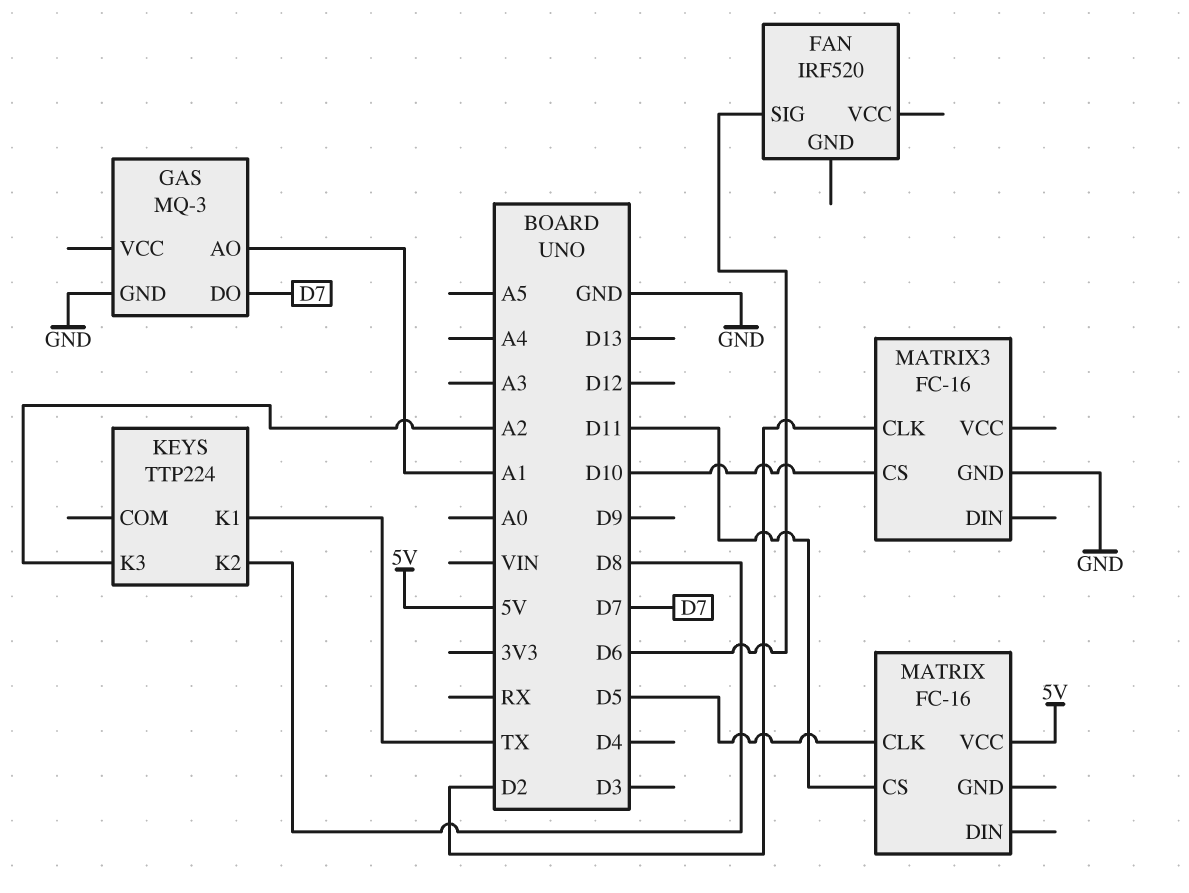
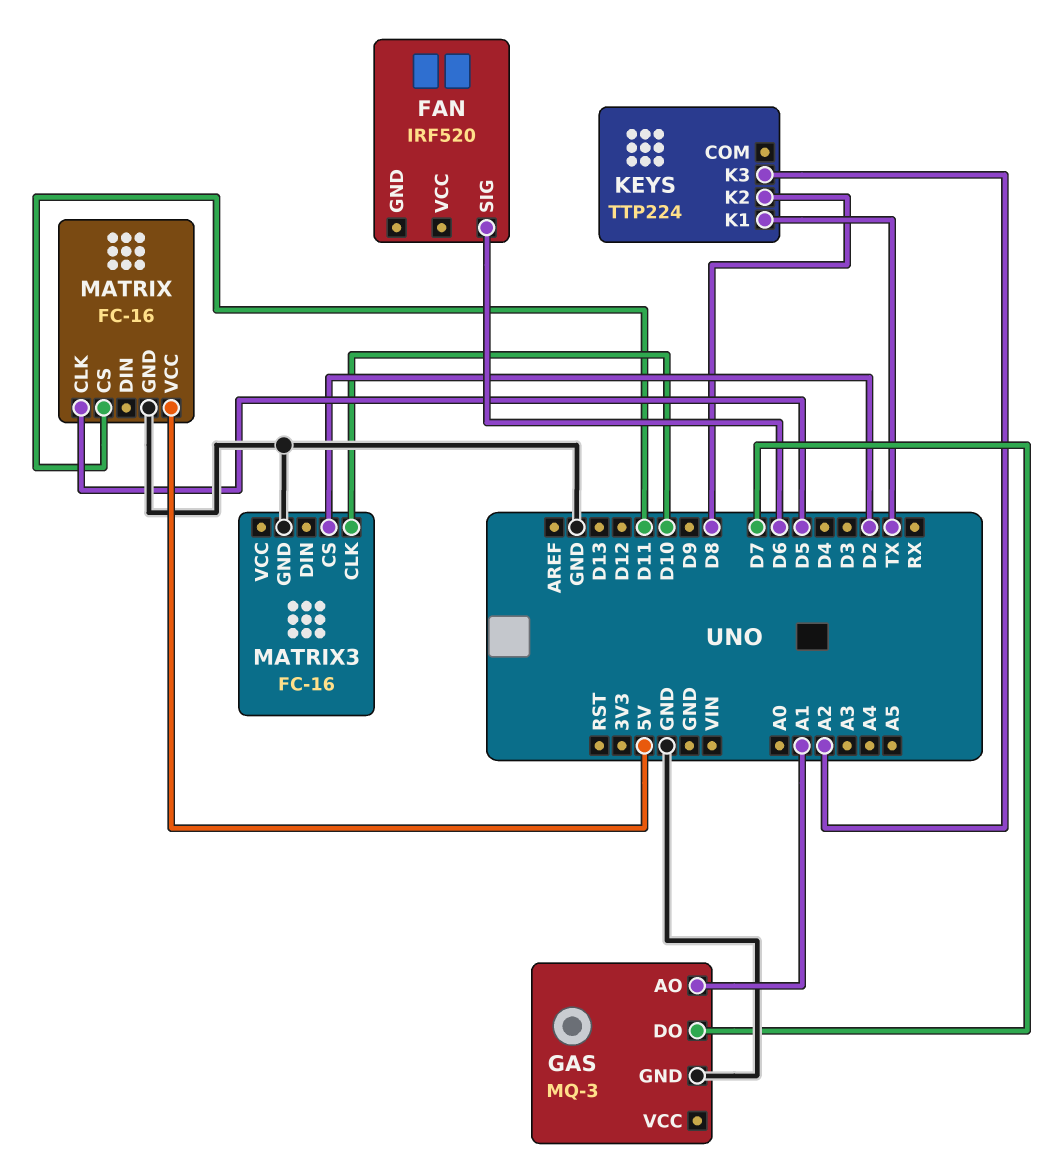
MATRIX pin GND: none -> GND
MATRIX3 pin CLK: D2 -> D10
MATRIX3 pin CS: D10 -> D2

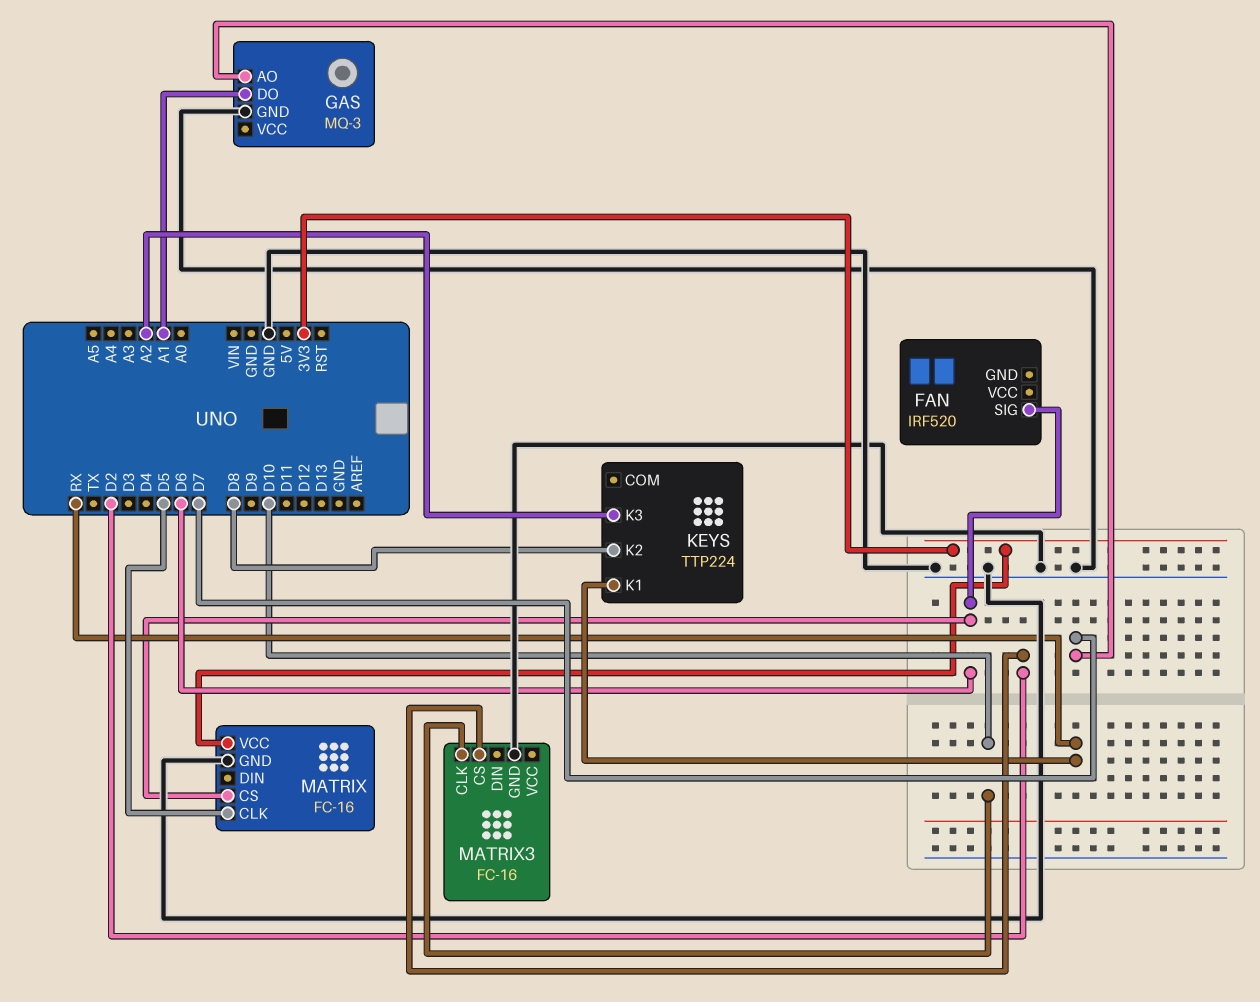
GAS pin AO: A1 -> D7
GAS pin DO: D7 -> A1
KEYS pin K1: TX -> RX
MATRIX pin CS: D11 -> D6
MATRIX pin VCC: 5V -> 3V3

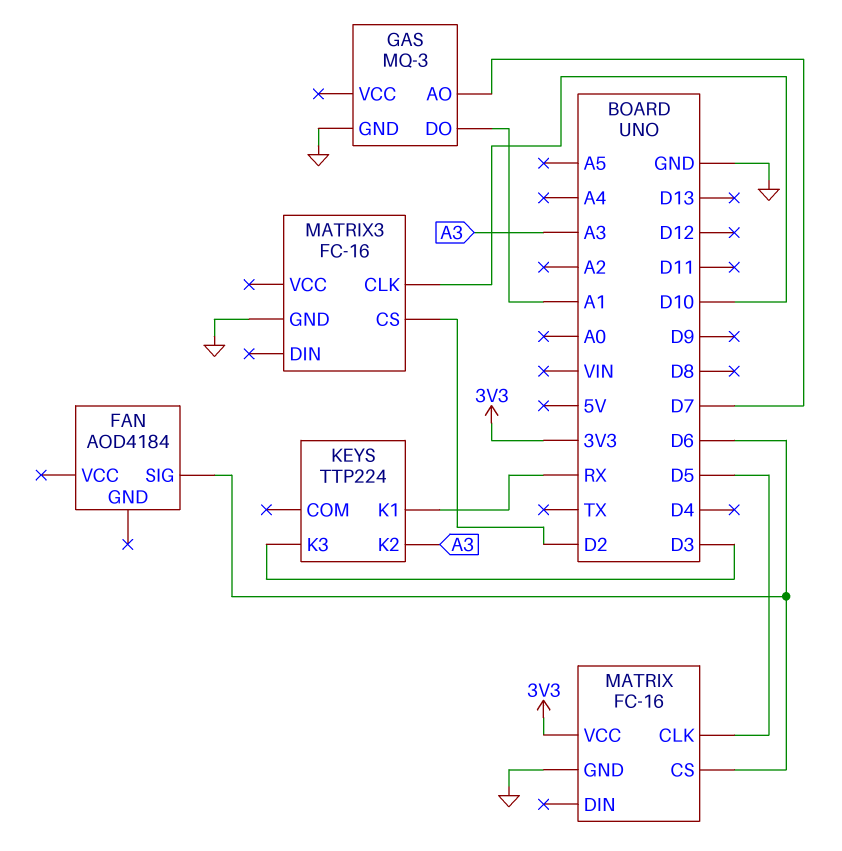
FAN: IRF520 -> AOD4184
KEYS pin K2: D8 -> A3
KEYS pin K3: A2 -> D3

